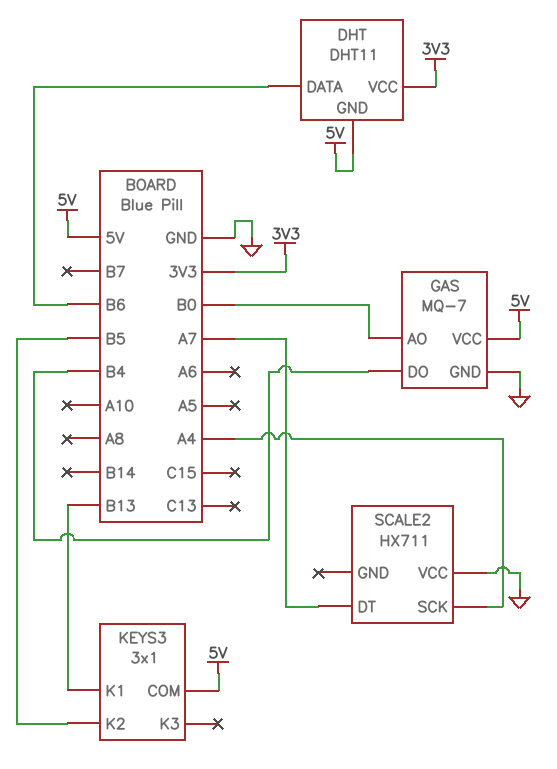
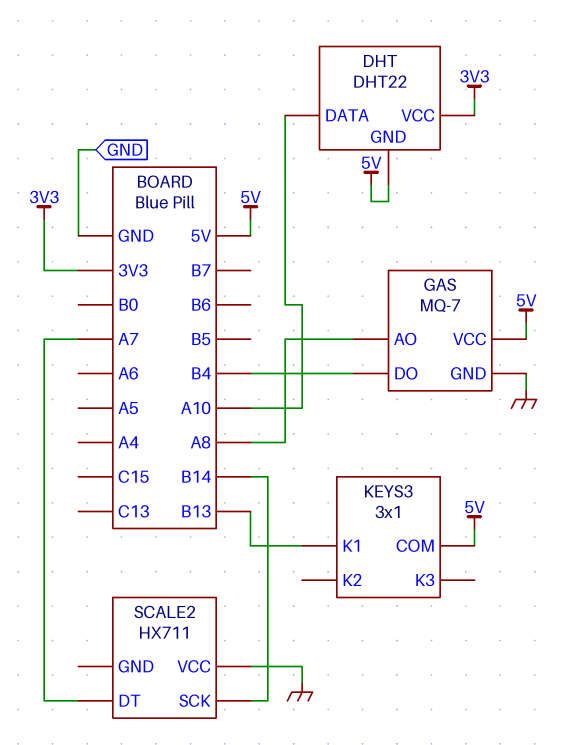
DHT: DHT11 -> DHT22
DHT pin DATA: B6 -> A10
GAS pin AO: B0 -> A8
KEYS3 pin K2: B5 -> none
SCALE2 pin SCK: A4 -> B14

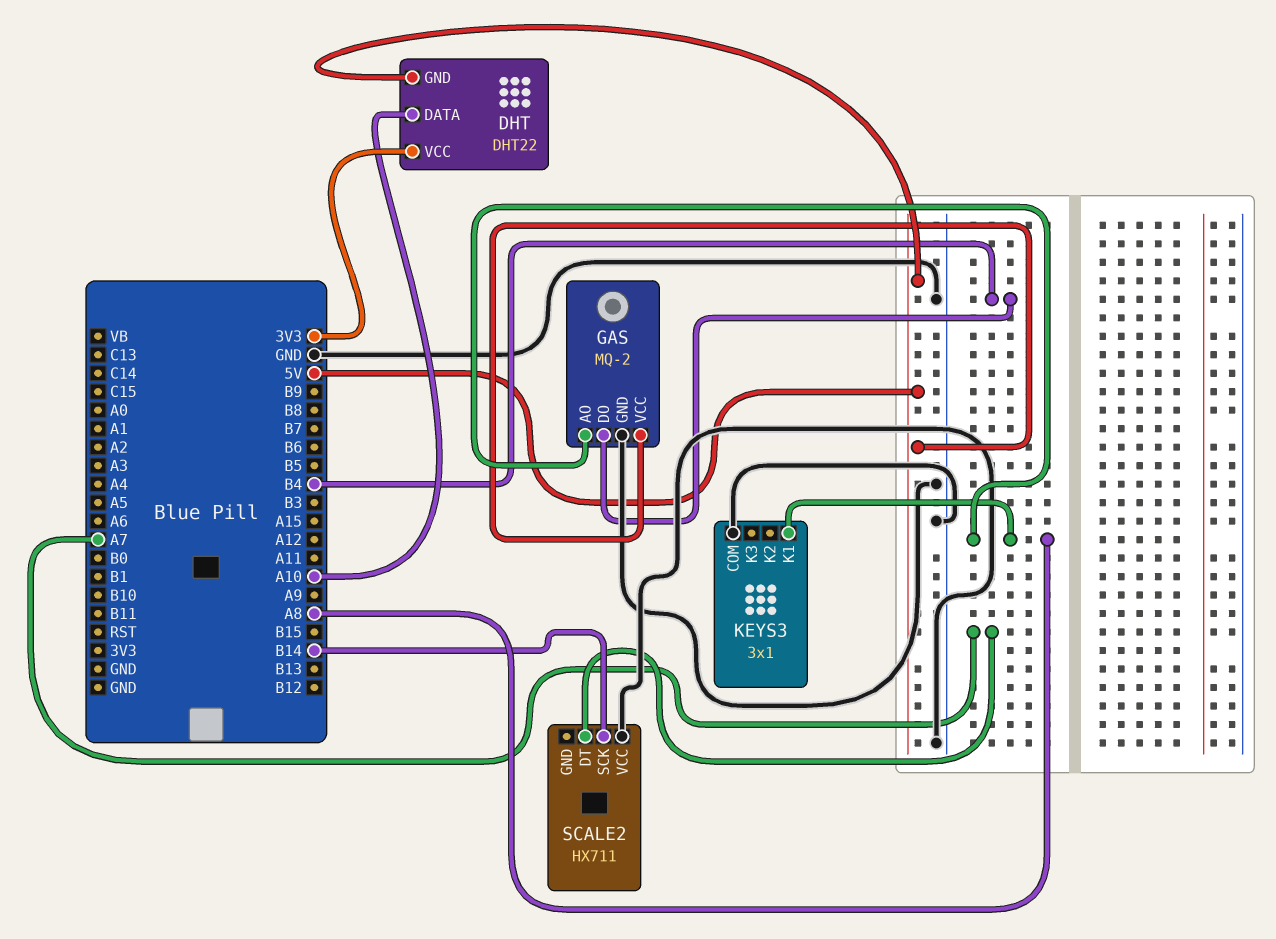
GAS: MQ-7 -> MQ-2
KEYS3 pin COM: 5V -> GND
KEYS3 pin K1: B13 -> A8

